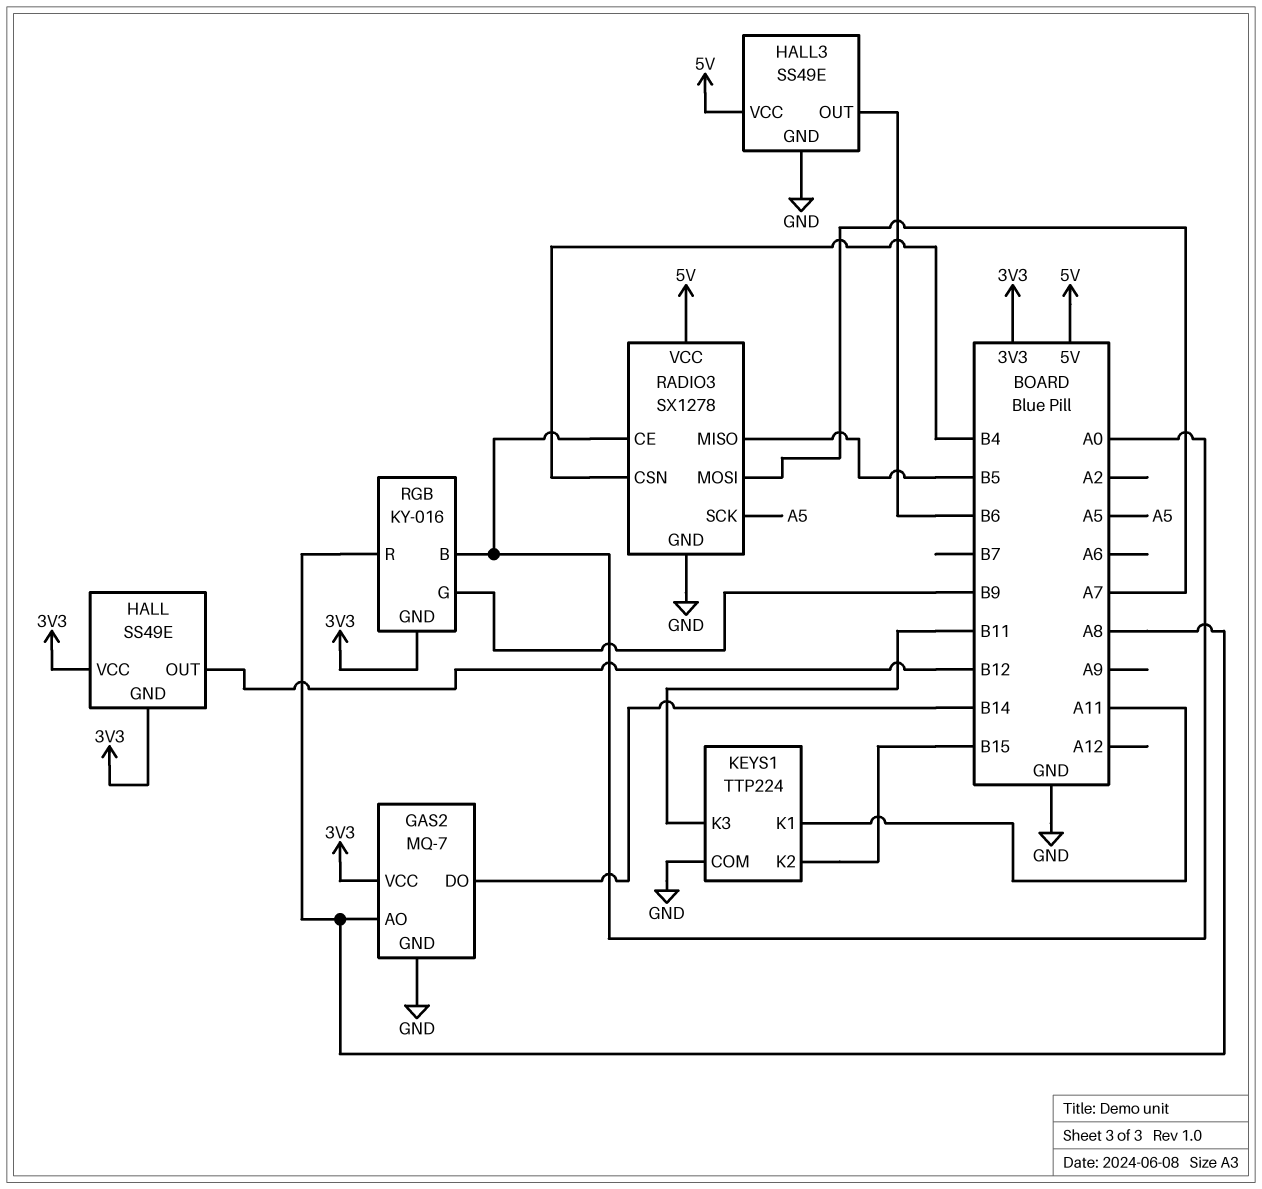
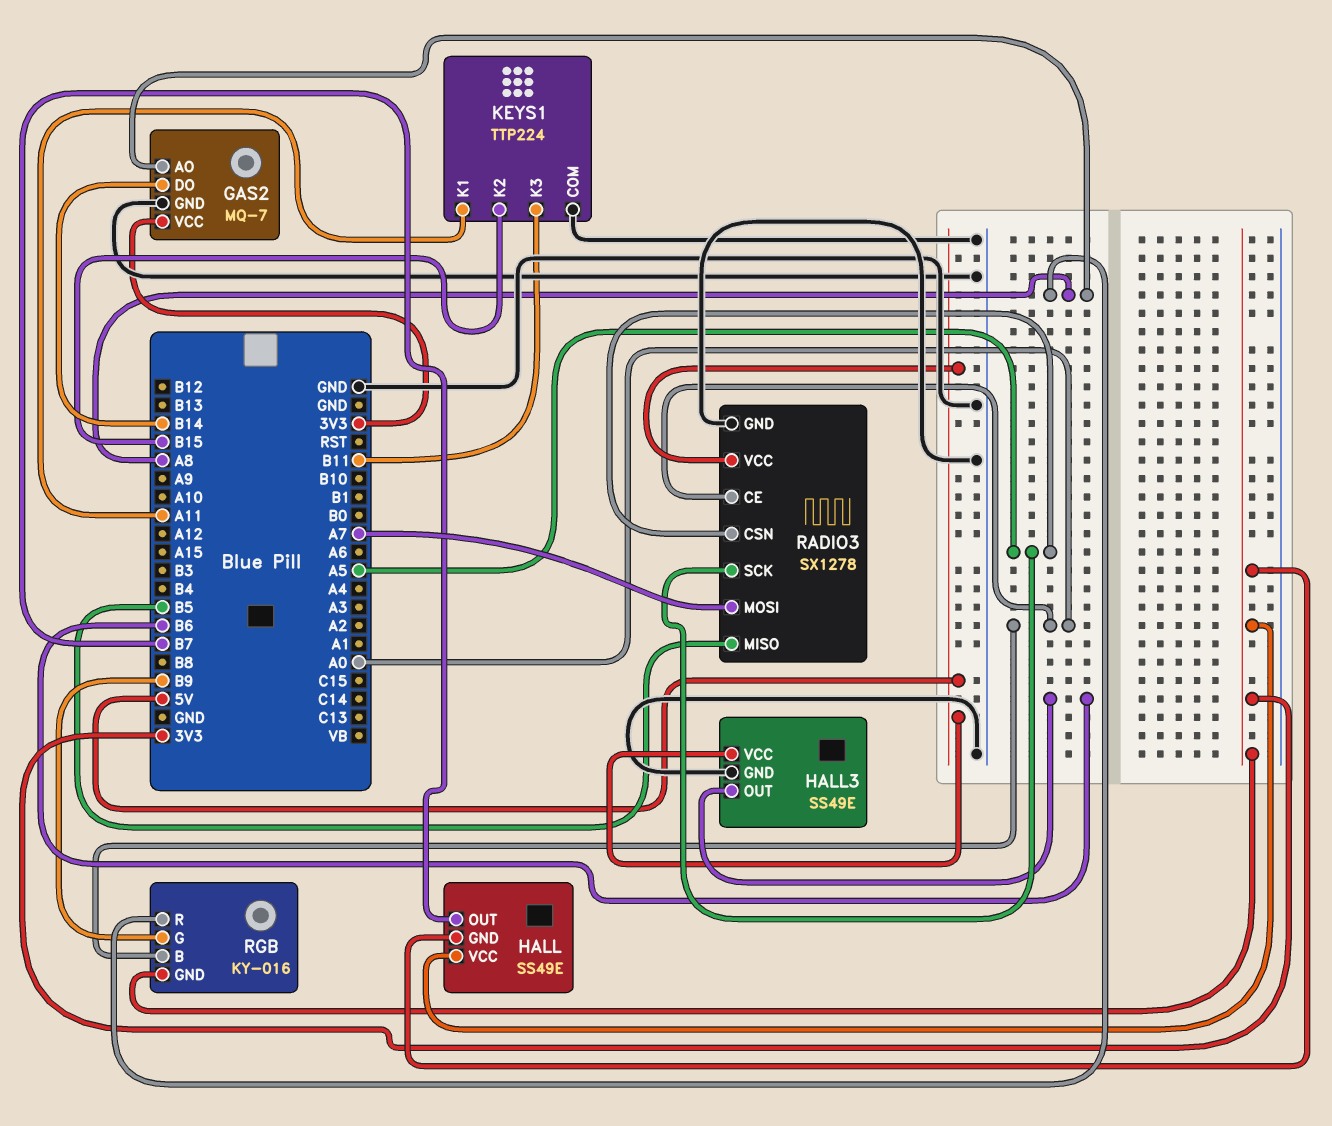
HALL pin OUT: B12 -> B7
RADIO3 pin CSN: B4 -> A5

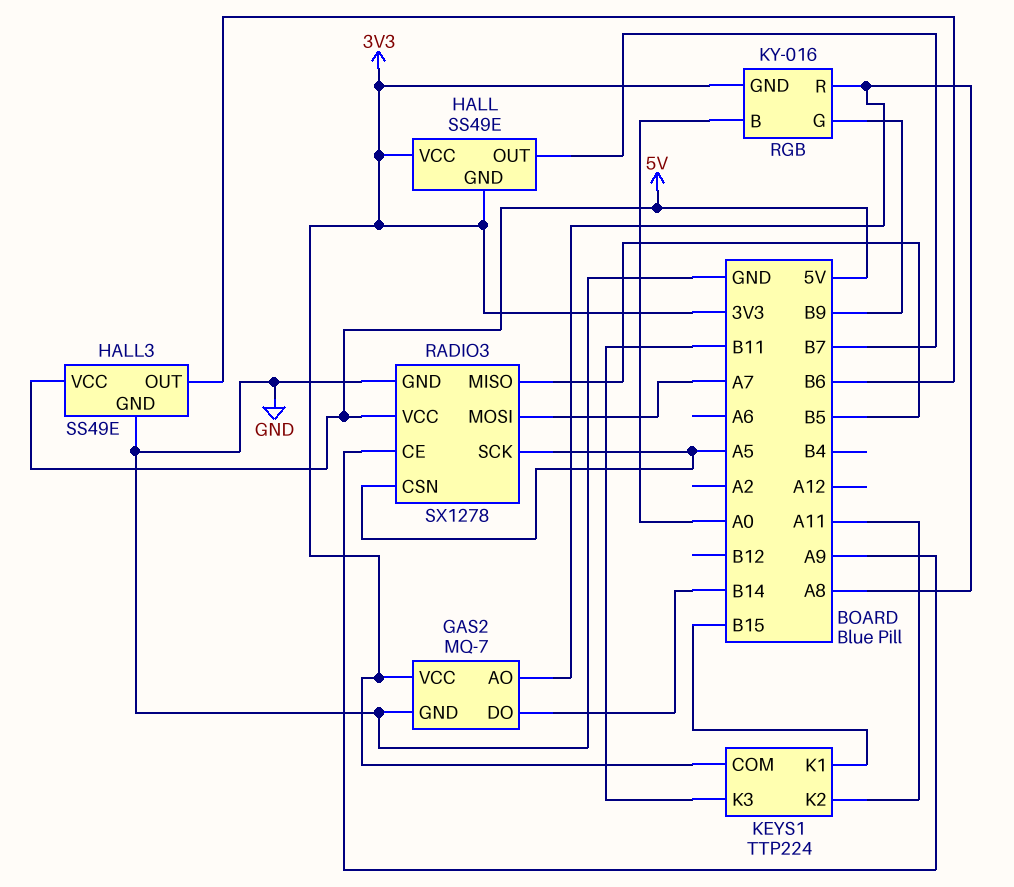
KEYS1 pin COM: GND -> 3V3
KEYS1 pin K1: A11 -> B15
KEYS1 pin K2: B15 -> A11
RADIO3 pin CE: A0 -> A9

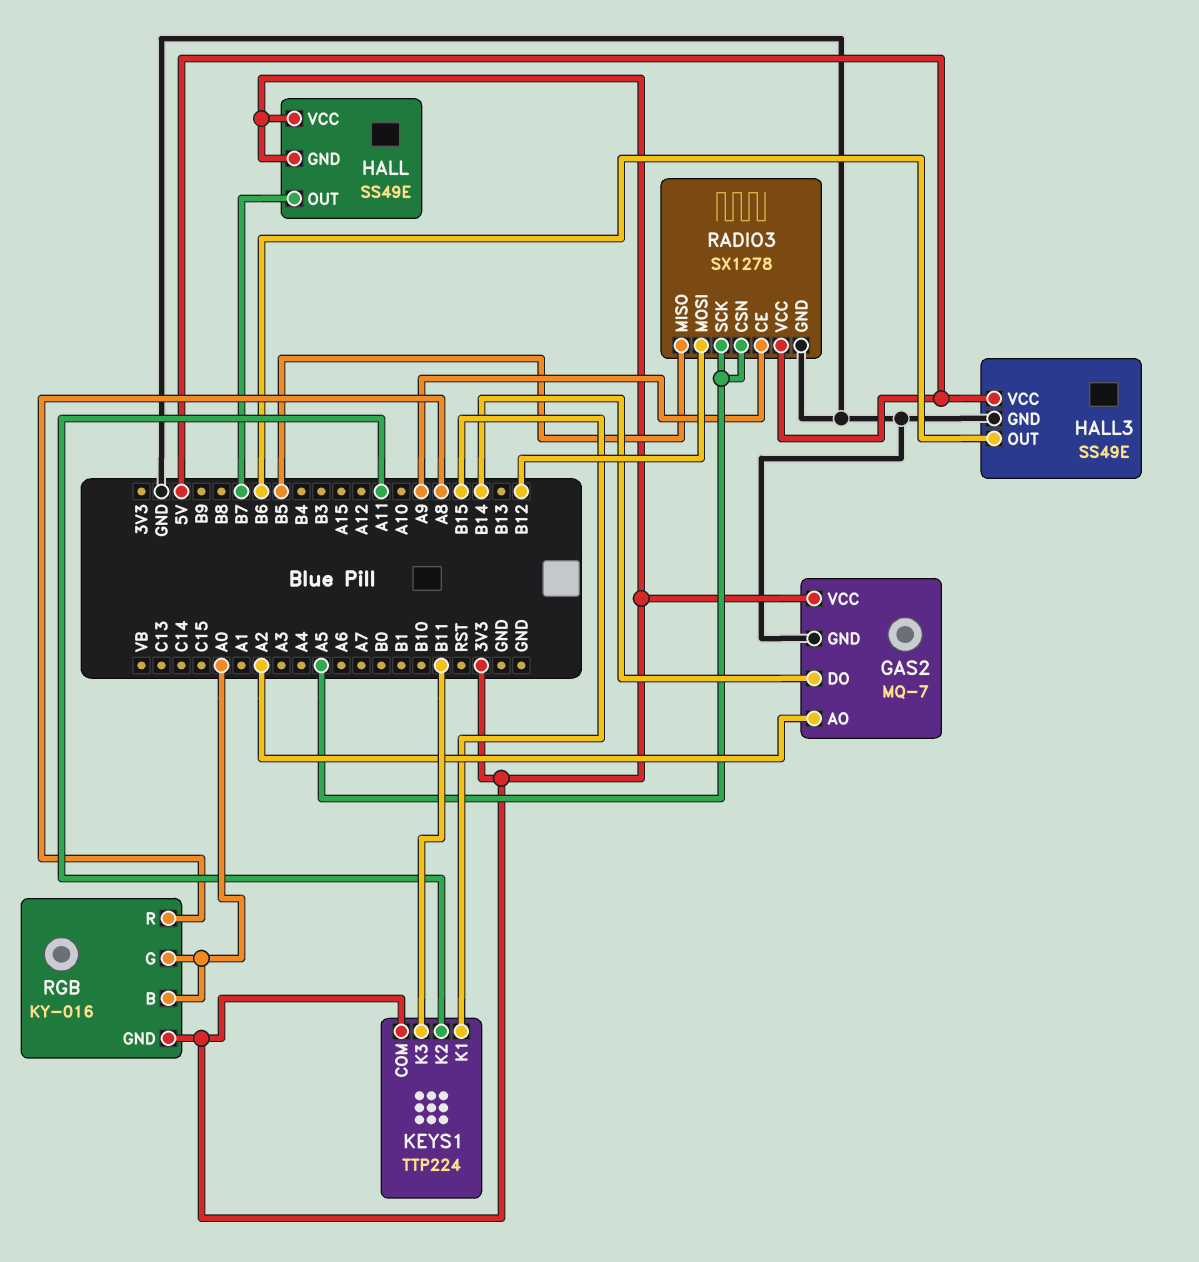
GAS2 pin AO: A8 -> A2
RADIO3 pin MOSI: A7 -> B12
RGB pin G: B9 -> A0

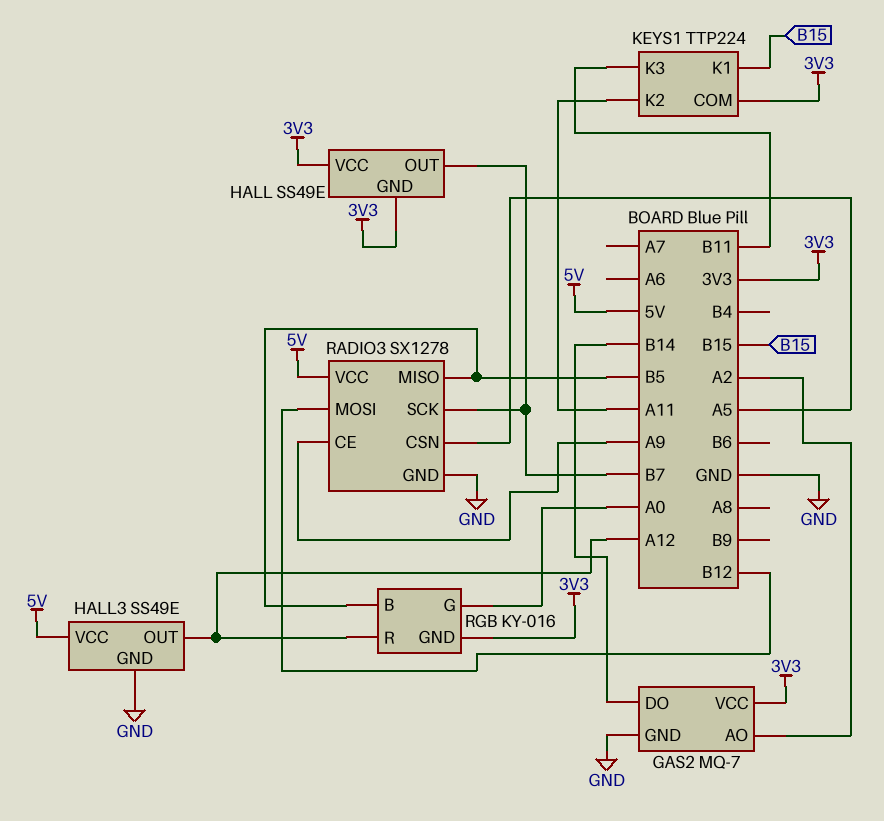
HALL3 pin OUT: B6 -> A12
RADIO3 pin SCK: A5 -> B7
RGB pin B: A0 -> B5
RGB pin R: A8 -> A12

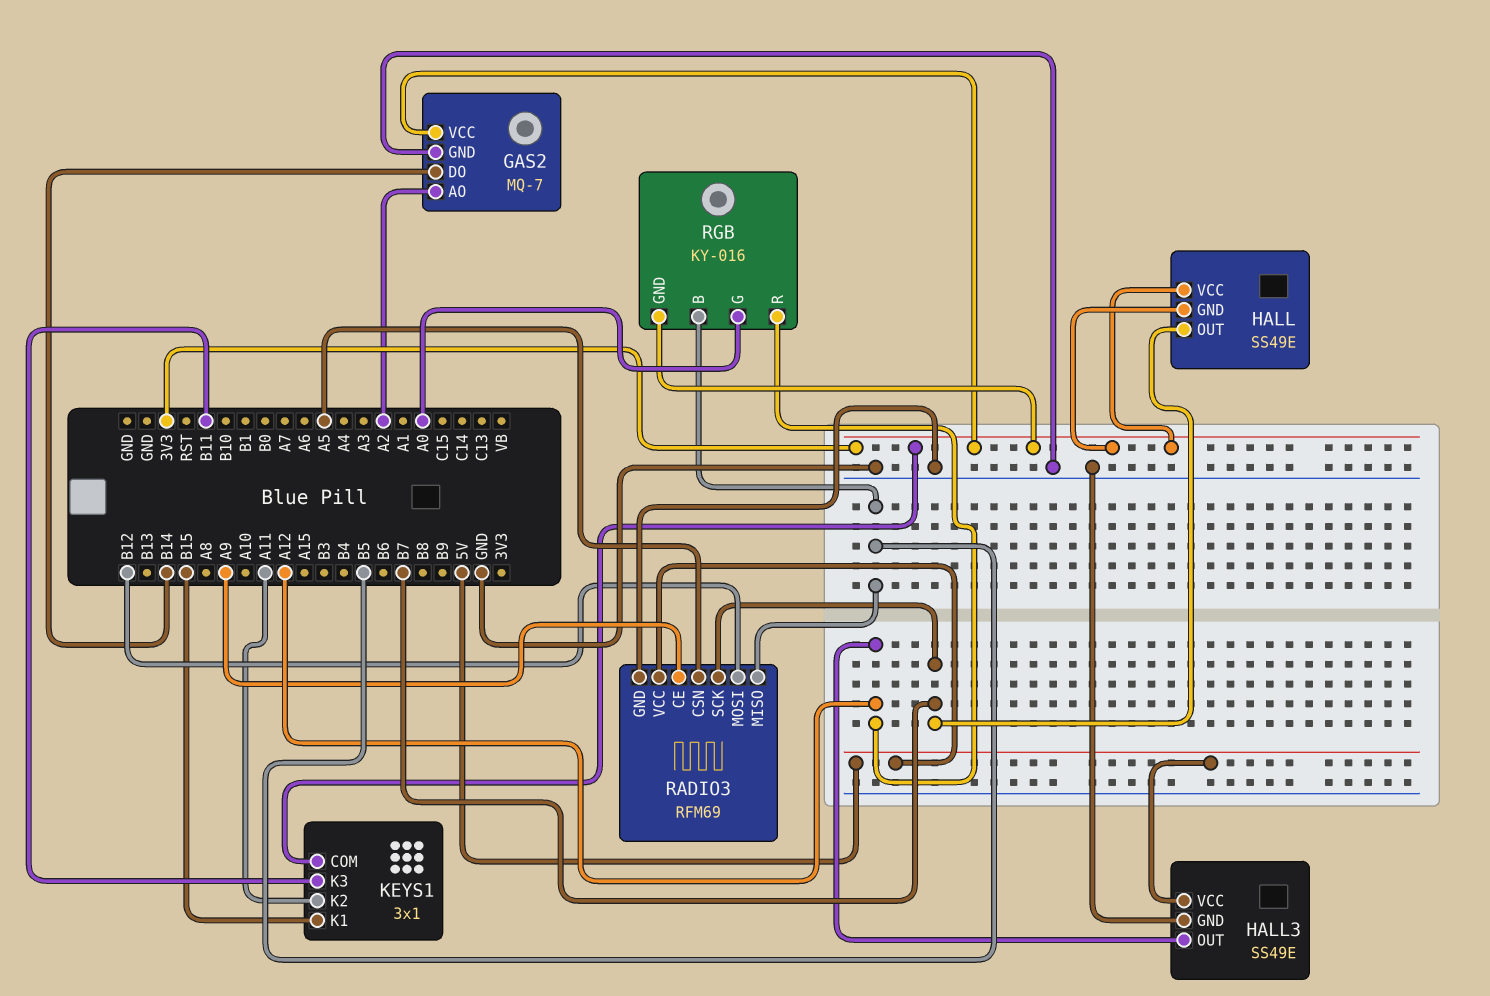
KEYS1: TTP224 -> 3x1
RADIO3: SX1278 -> RFM69

